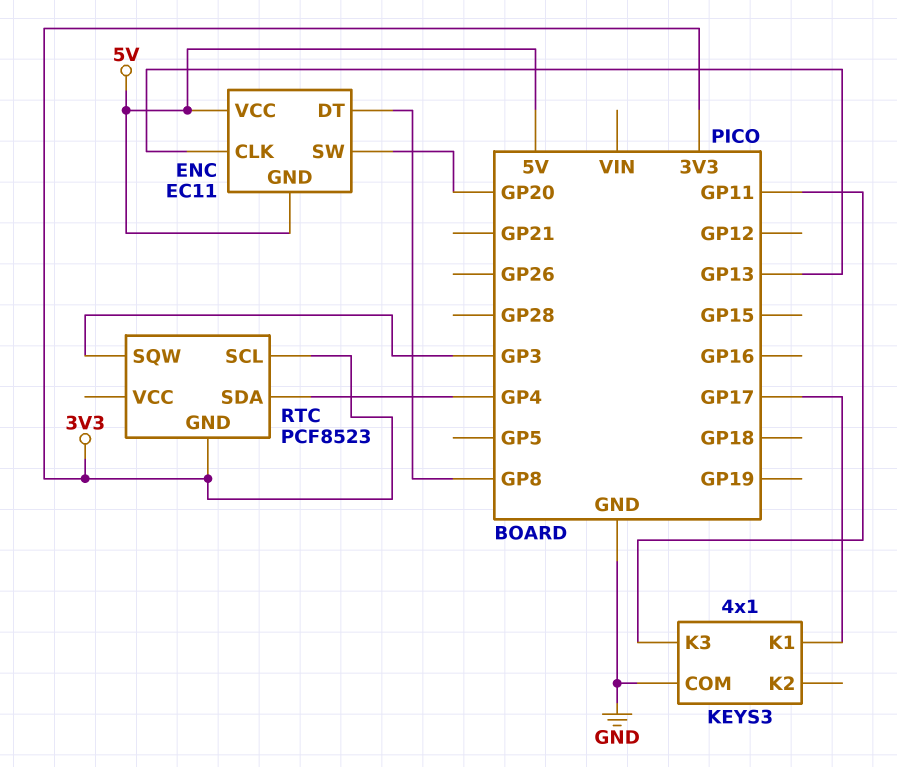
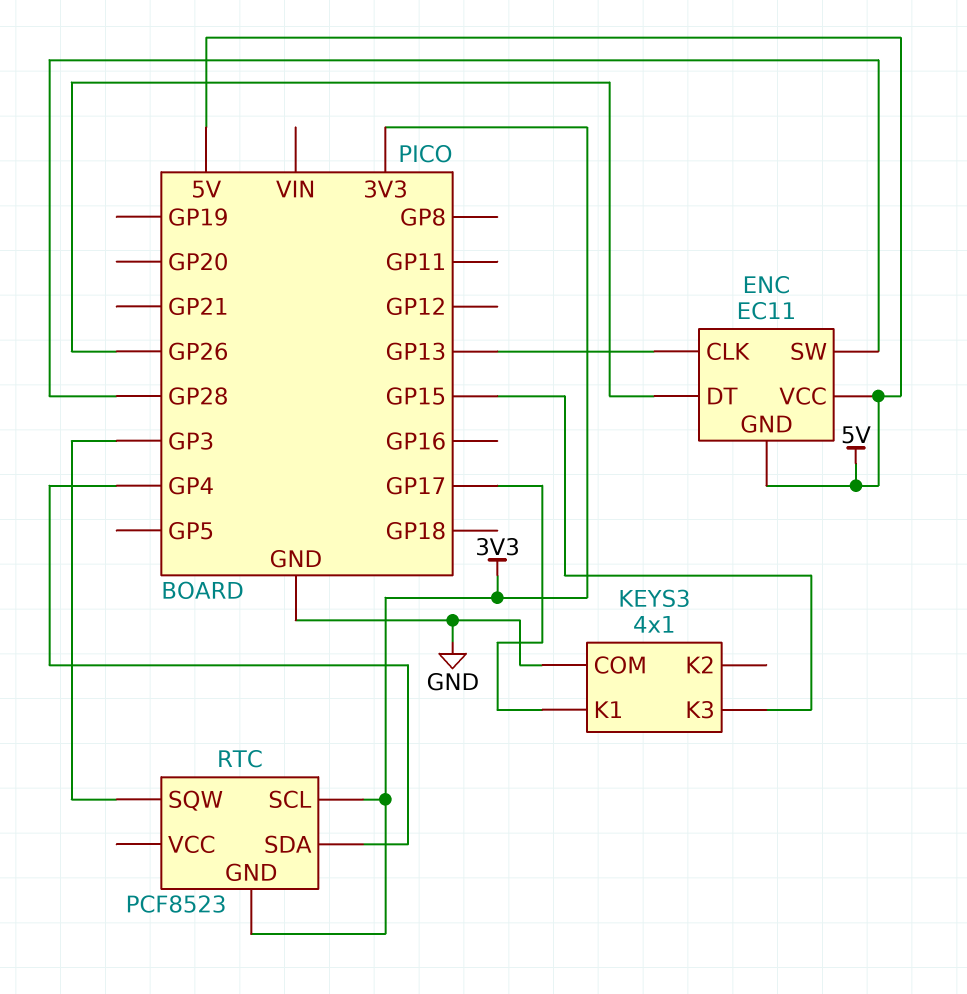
ENC pin DT: GP8 -> GP26
ENC pin SW: GP20 -> GP28
KEYS3 pin K3: GP11 -> GP15

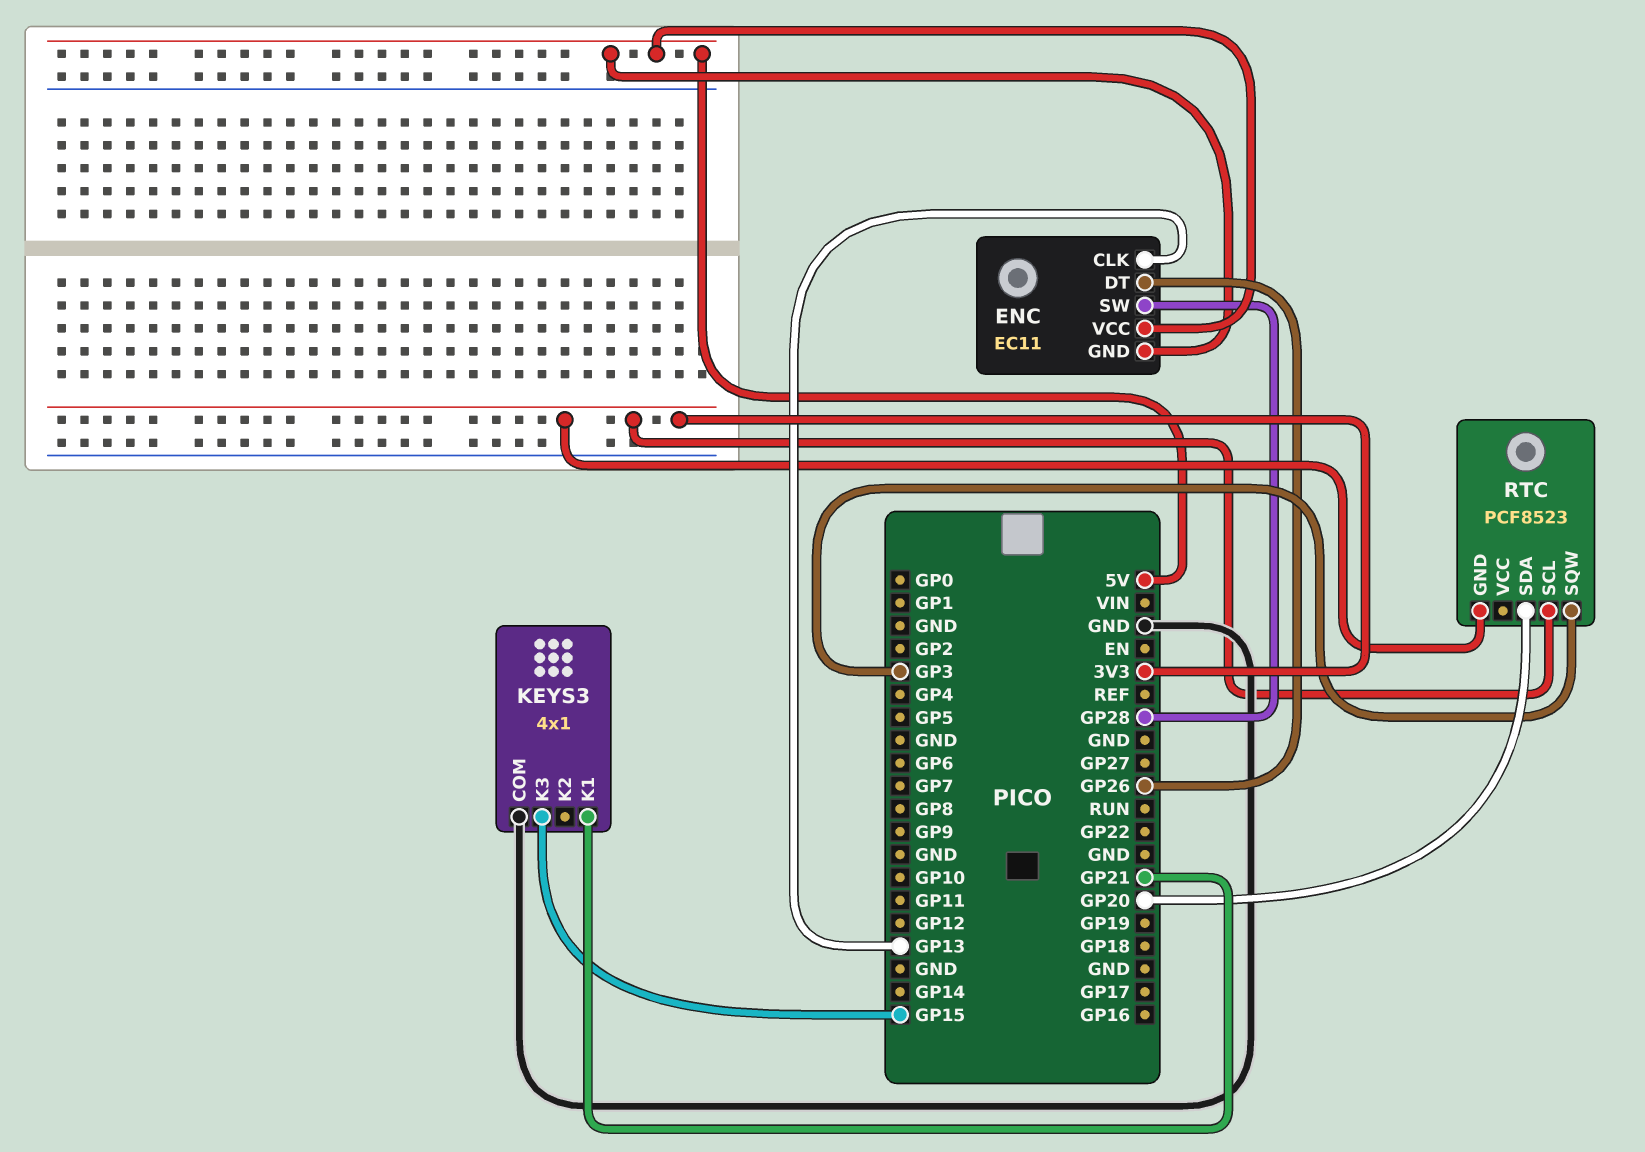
KEYS3 pin K1: GP17 -> GP21
RTC pin SDA: GP4 -> GP20

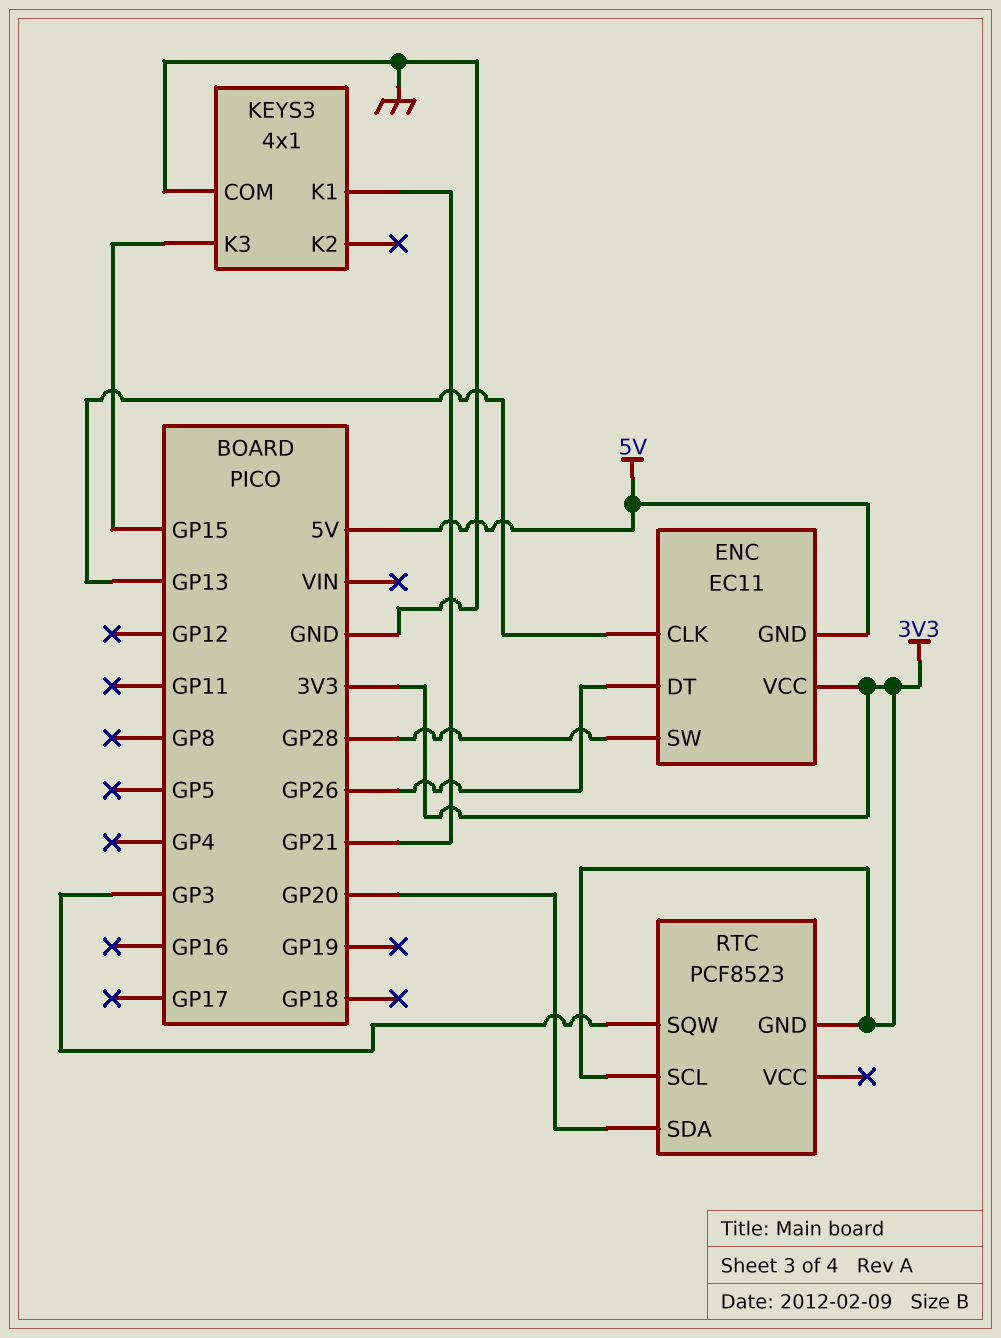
ENC pin VCC: 5V -> 3V3

